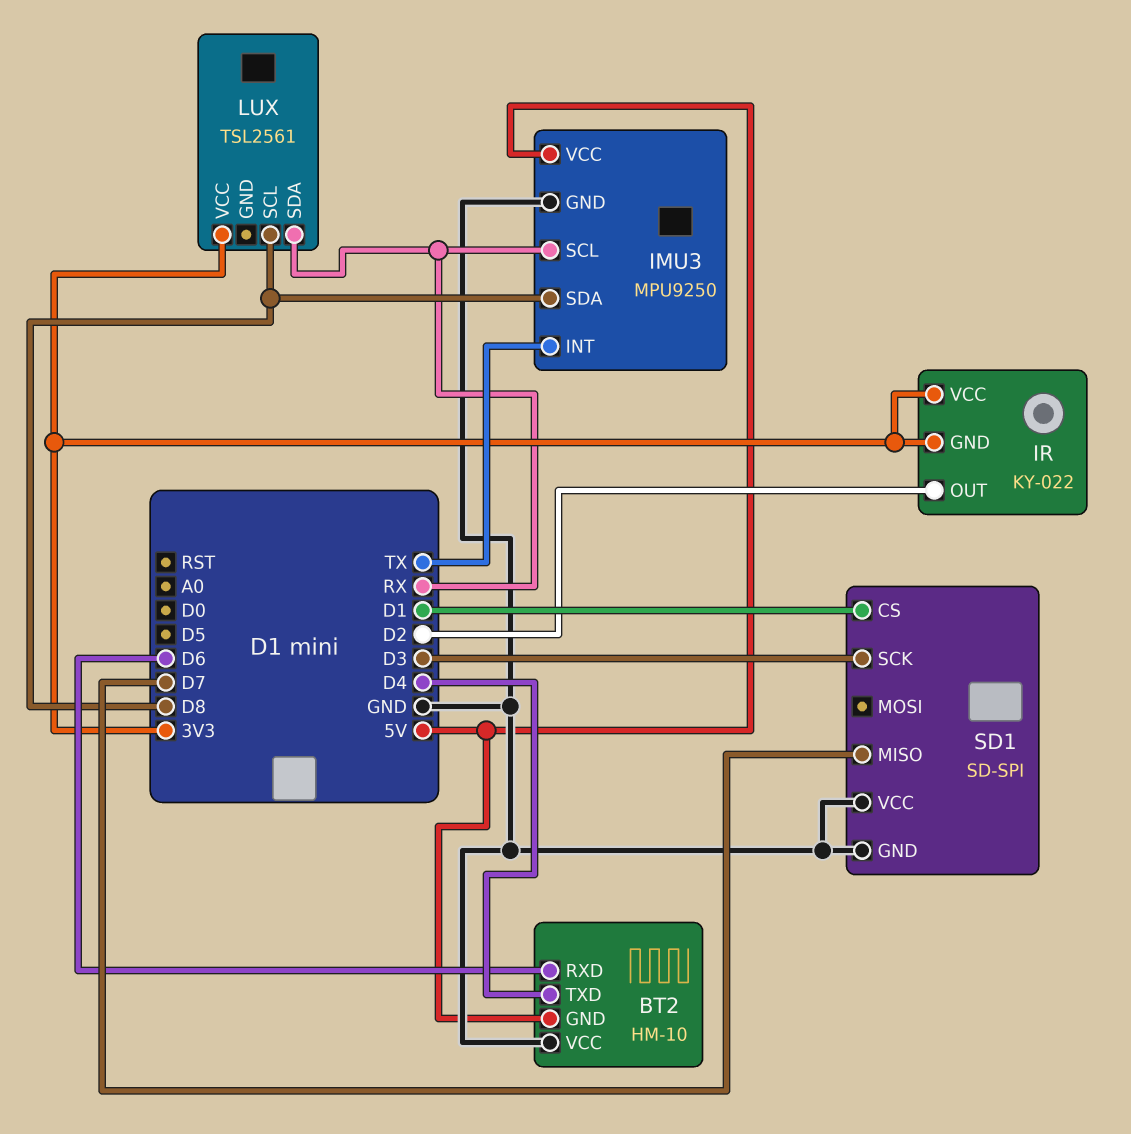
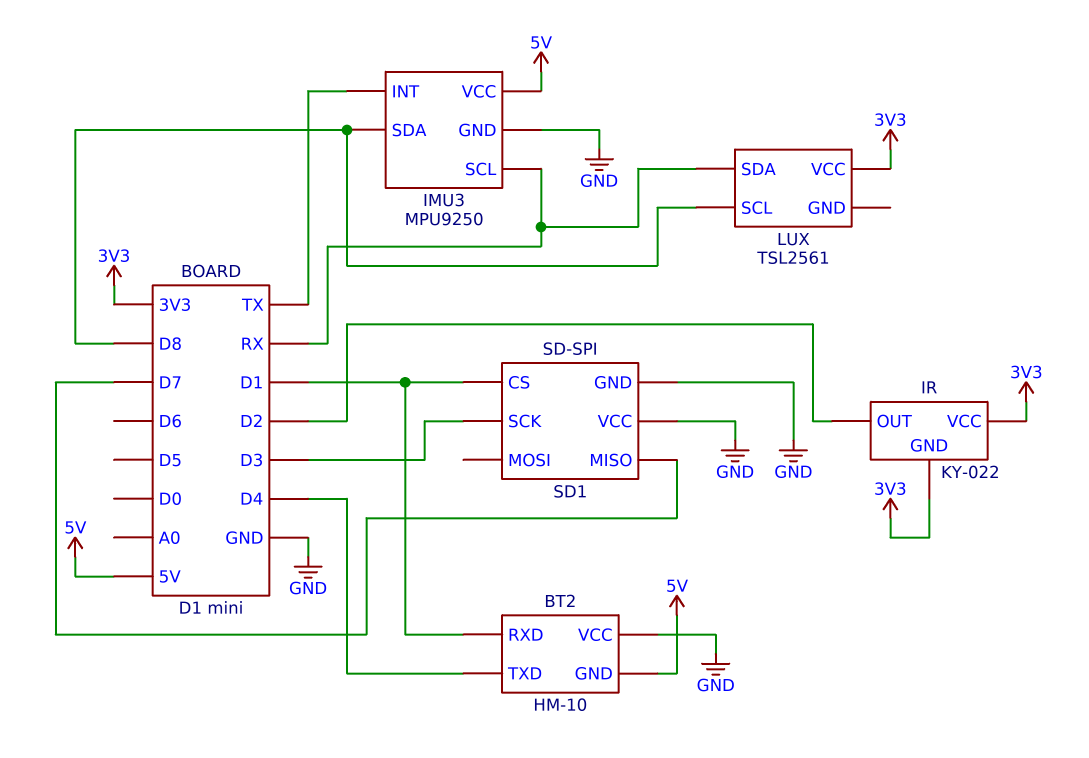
BT2 pin RXD: D6 -> D1

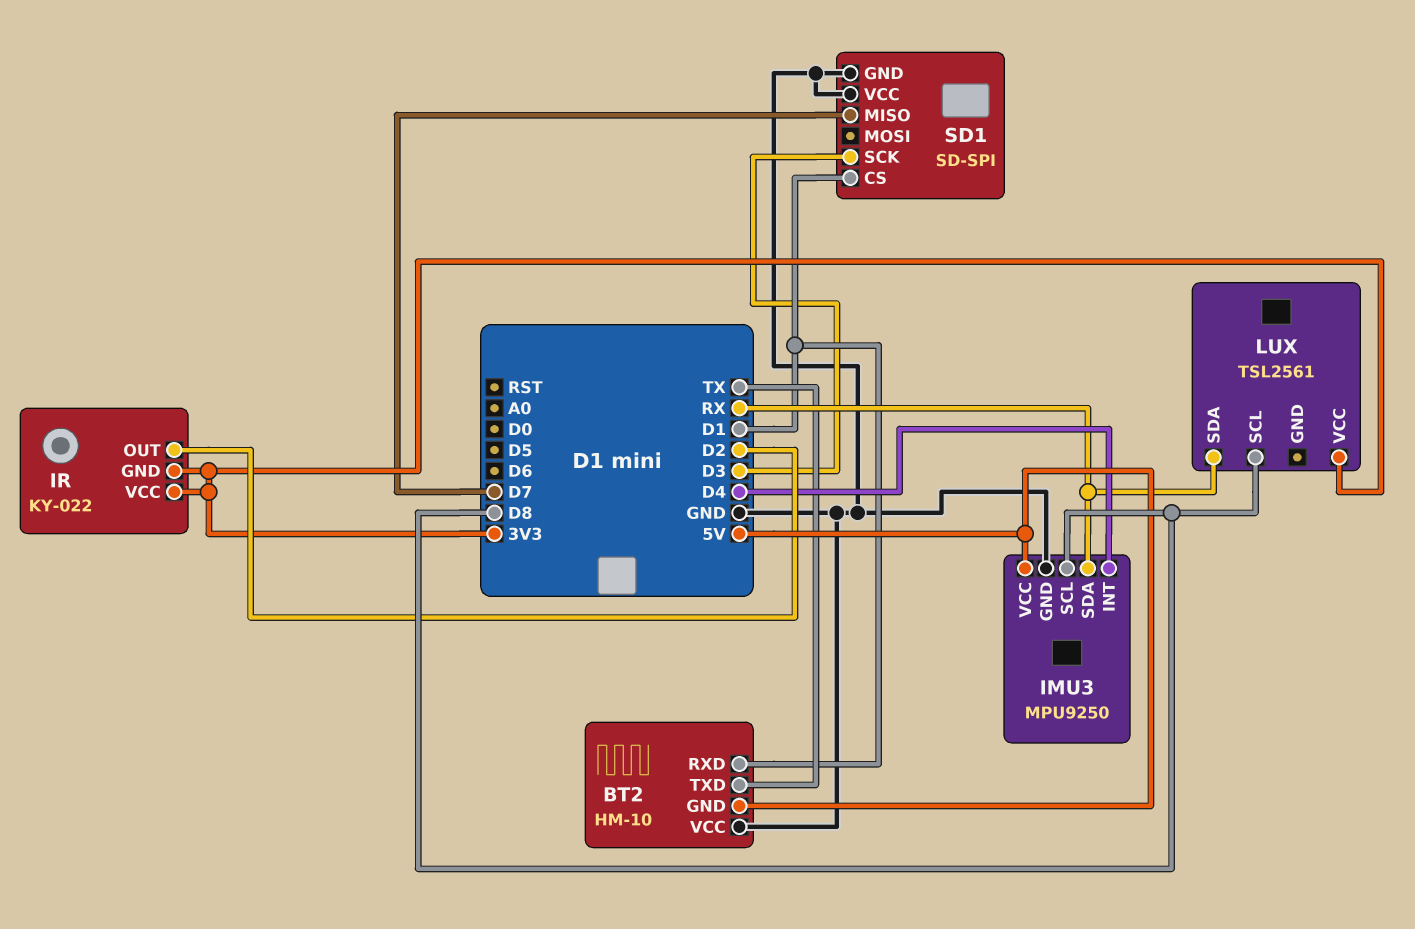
BT2 pin TXD: D4 -> TX
IMU3 pin INT: TX -> D4
IMU3 pin SCL: RX -> D8
IMU3 pin SDA: D8 -> RX

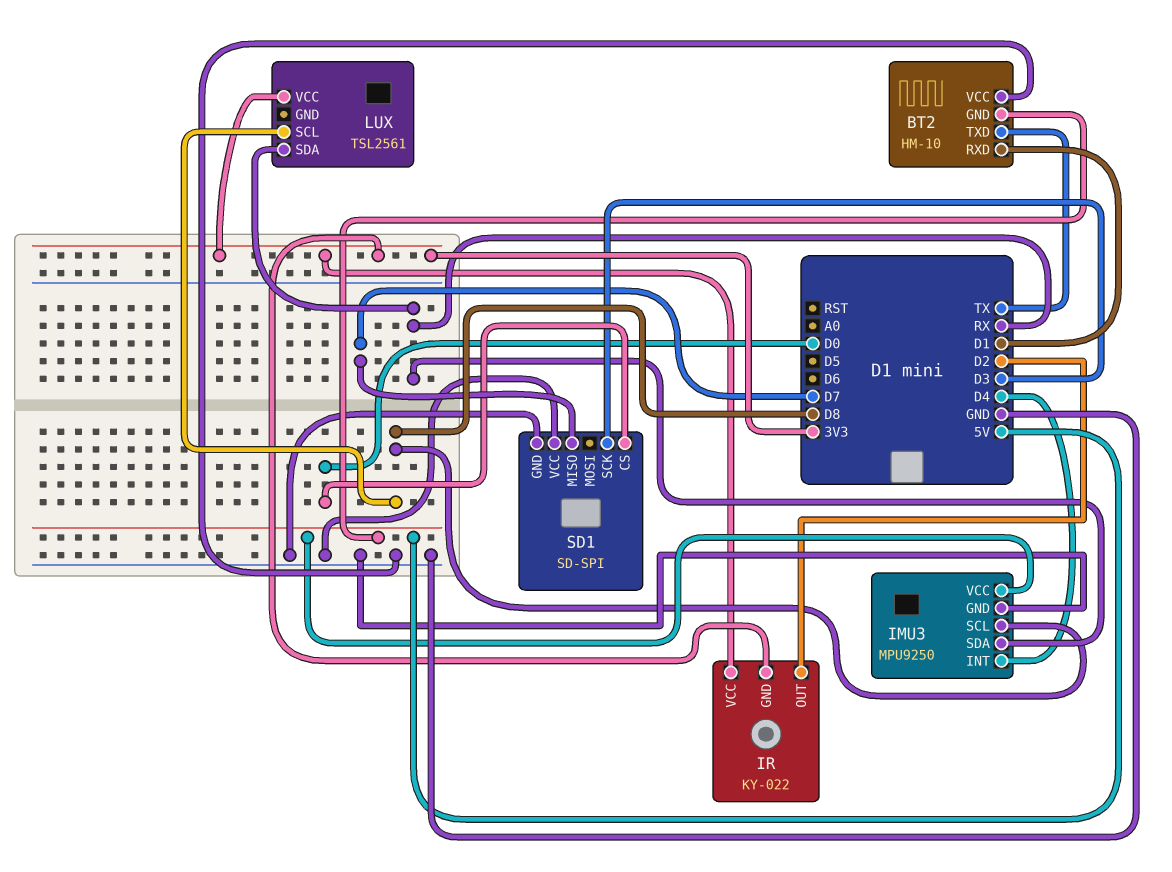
SD1 pin CS: D1 -> D0

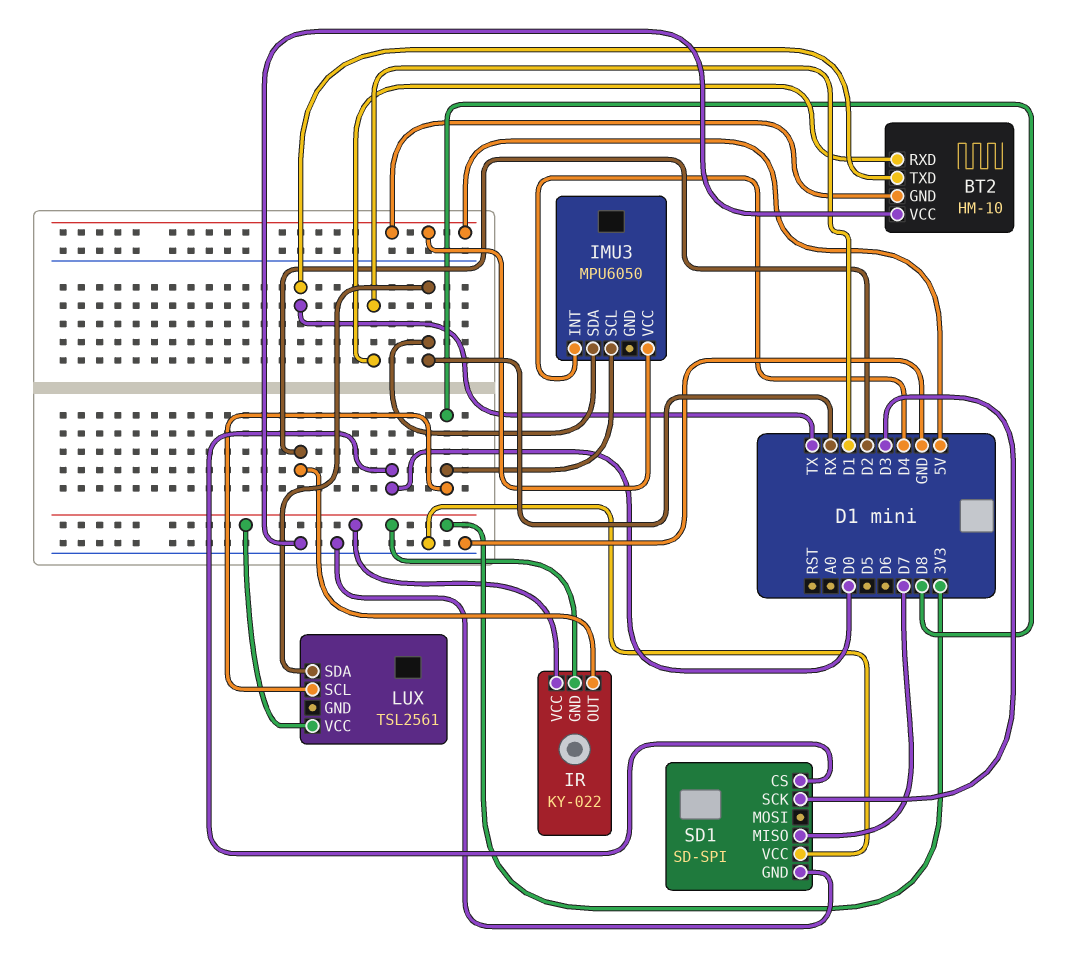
IMU3: MPU9250 -> MPU6050
IMU3 pin GND: GND -> none

